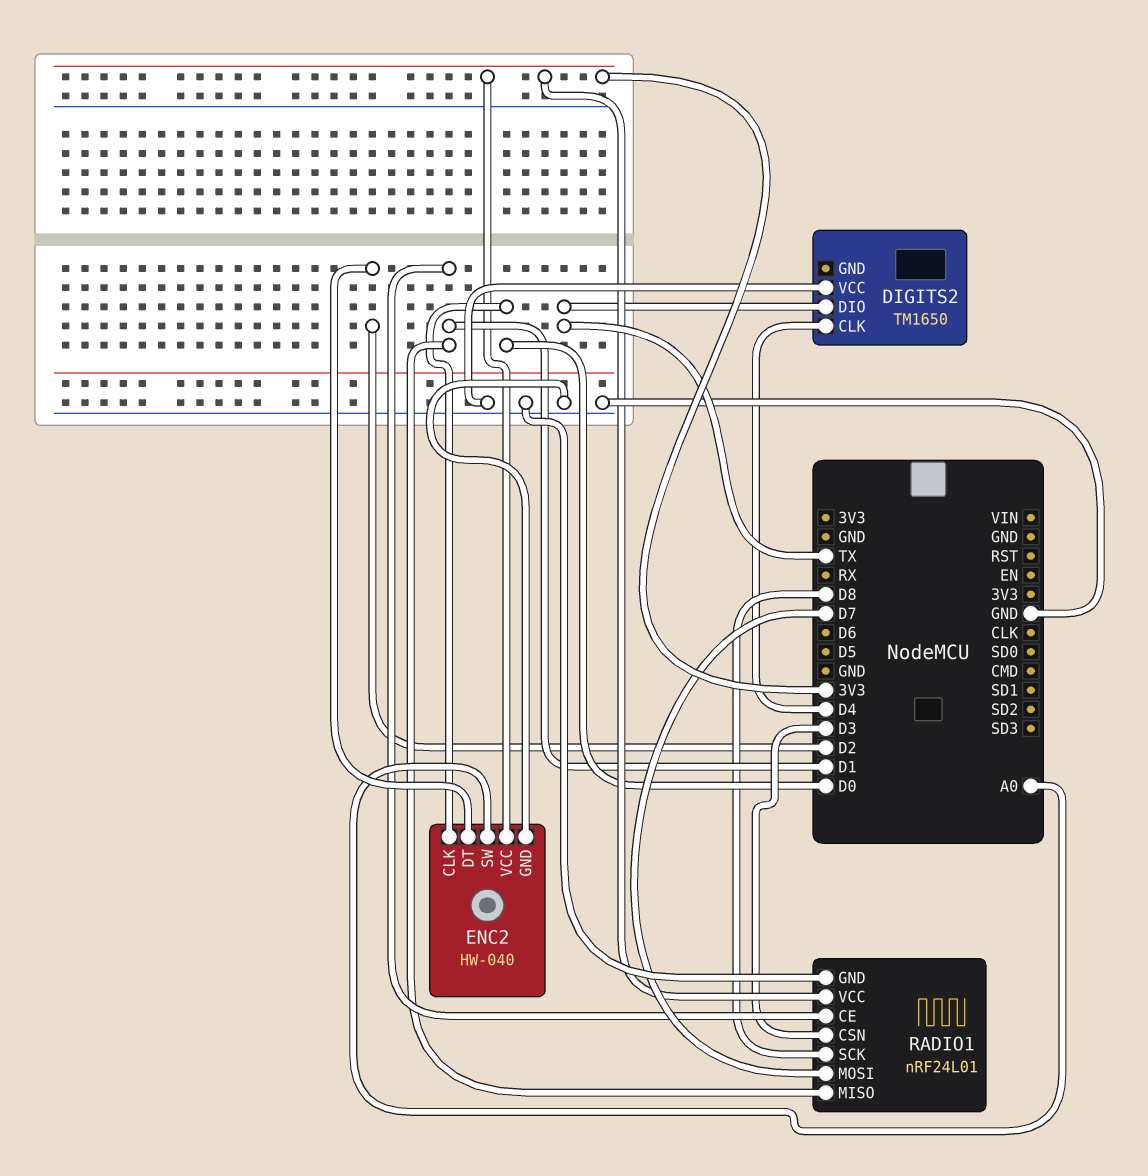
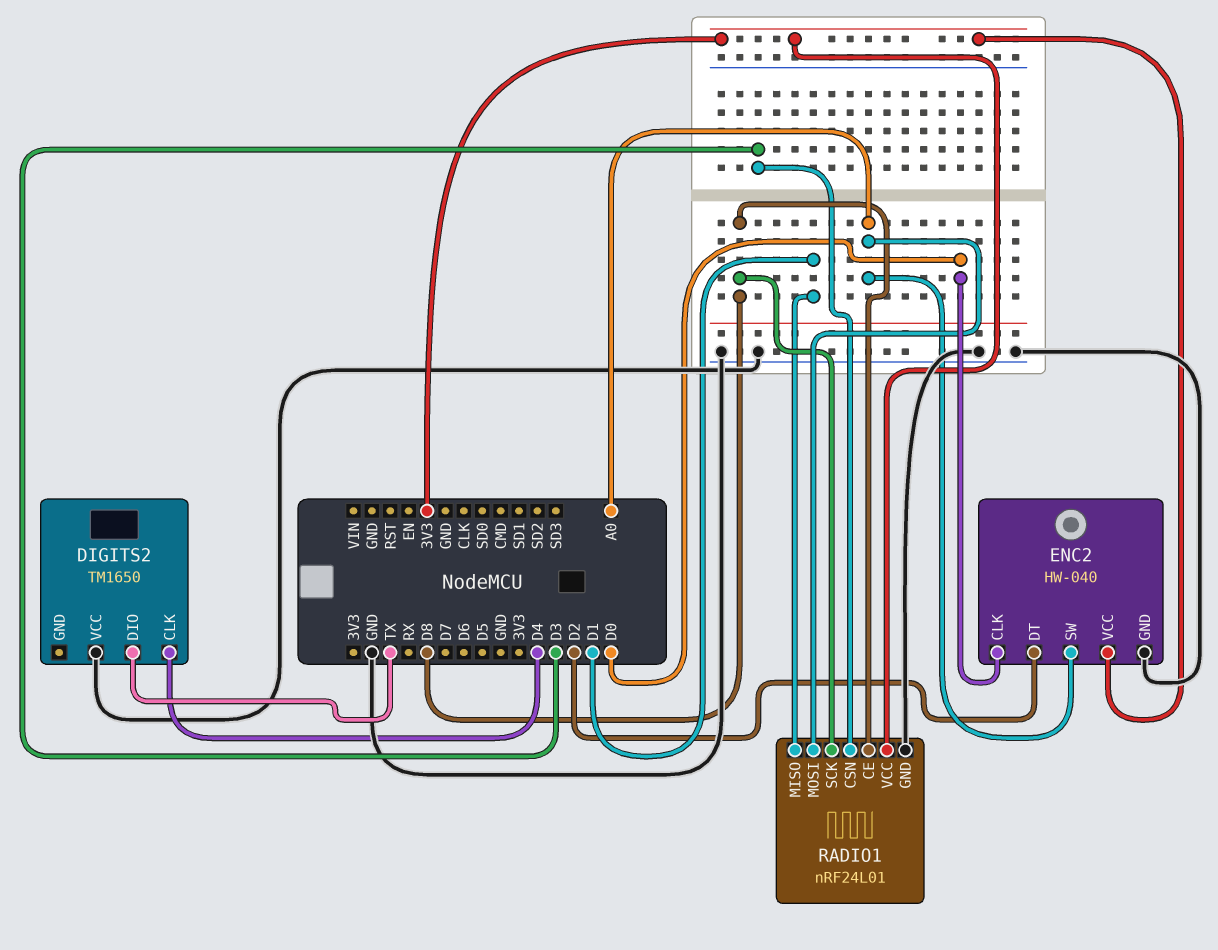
RADIO1 pin CE: D1 -> D8
RADIO1 pin MOSI: D7 -> A0

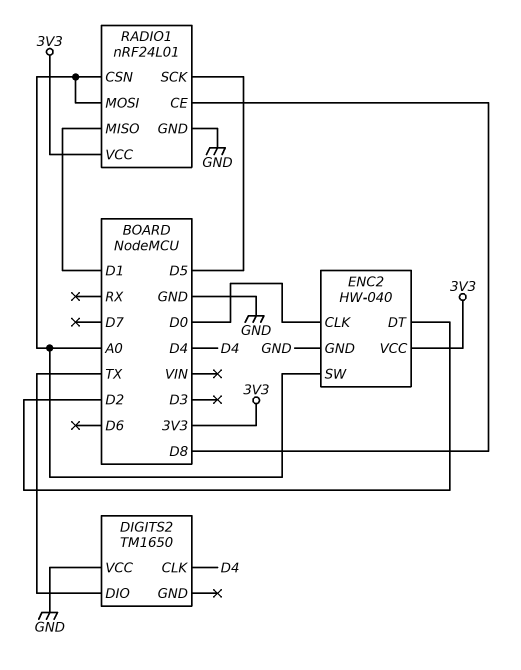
RADIO1 pin CSN: D3 -> A0
RADIO1 pin SCK: D8 -> D5

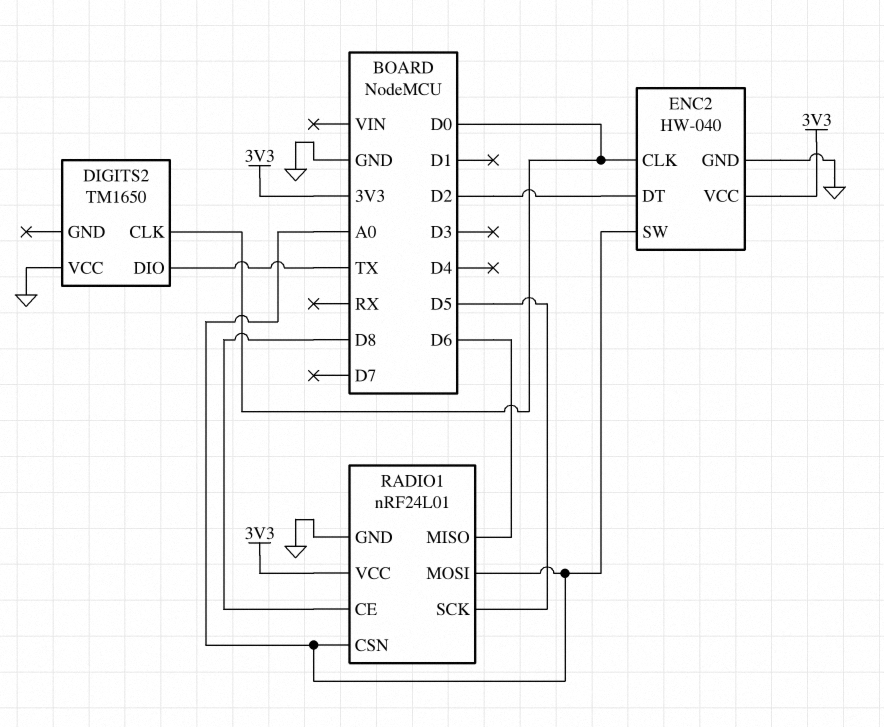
DIGITS2 pin CLK: D4 -> D0
RADIO1 pin MISO: D1 -> D6

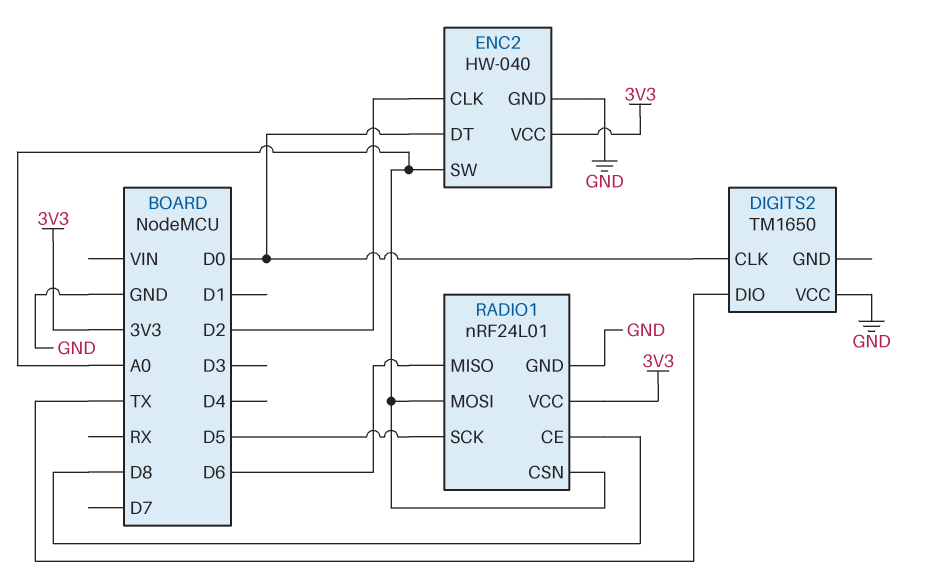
ENC2 pin CLK: D0 -> D2
ENC2 pin DT: D2 -> D0

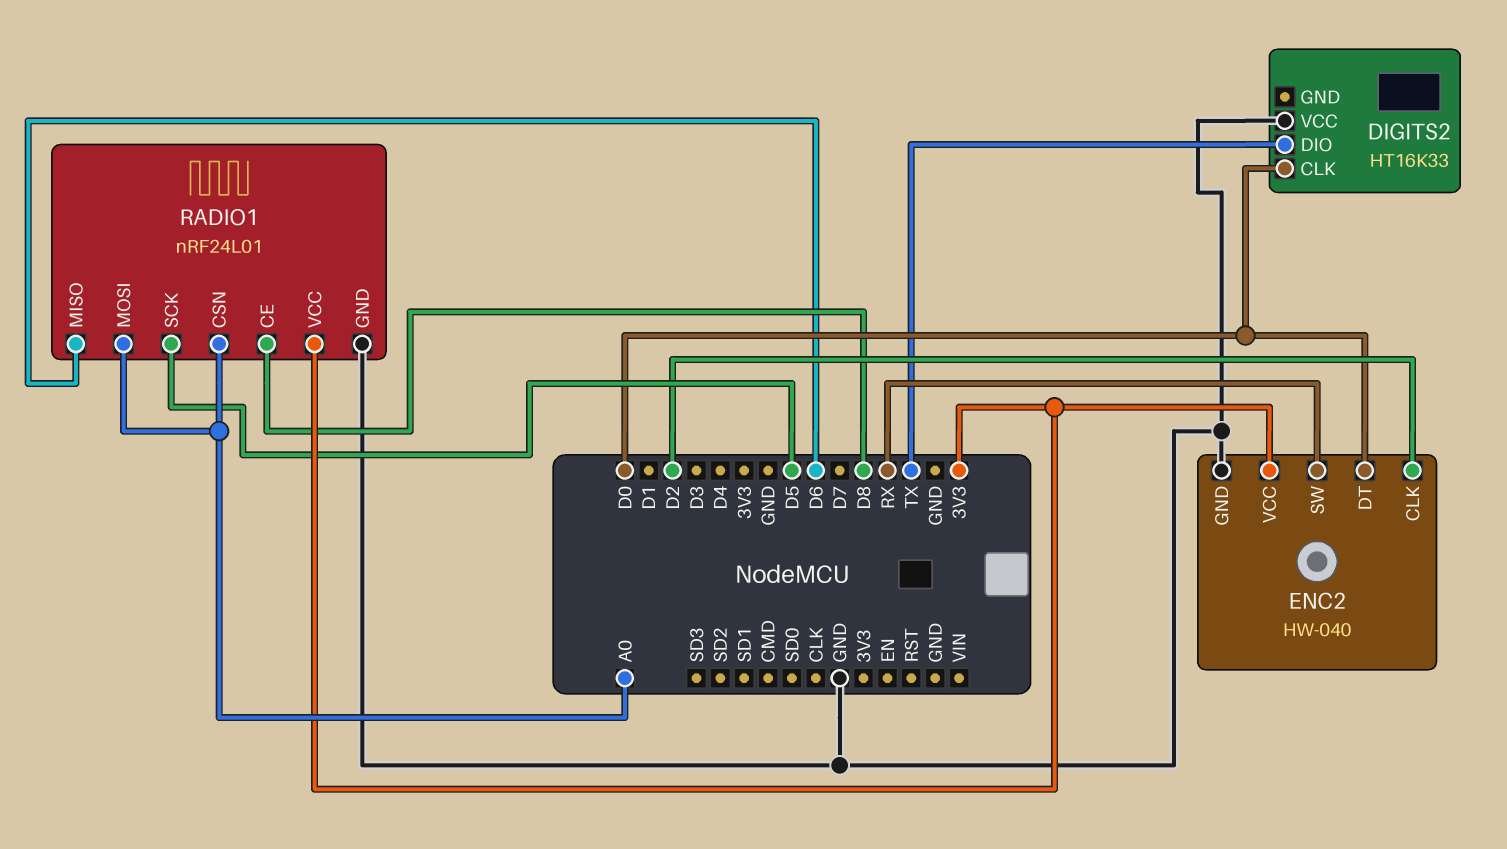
DIGITS2: TM1650 -> HT16K33
ENC2 pin SW: A0 -> RX

